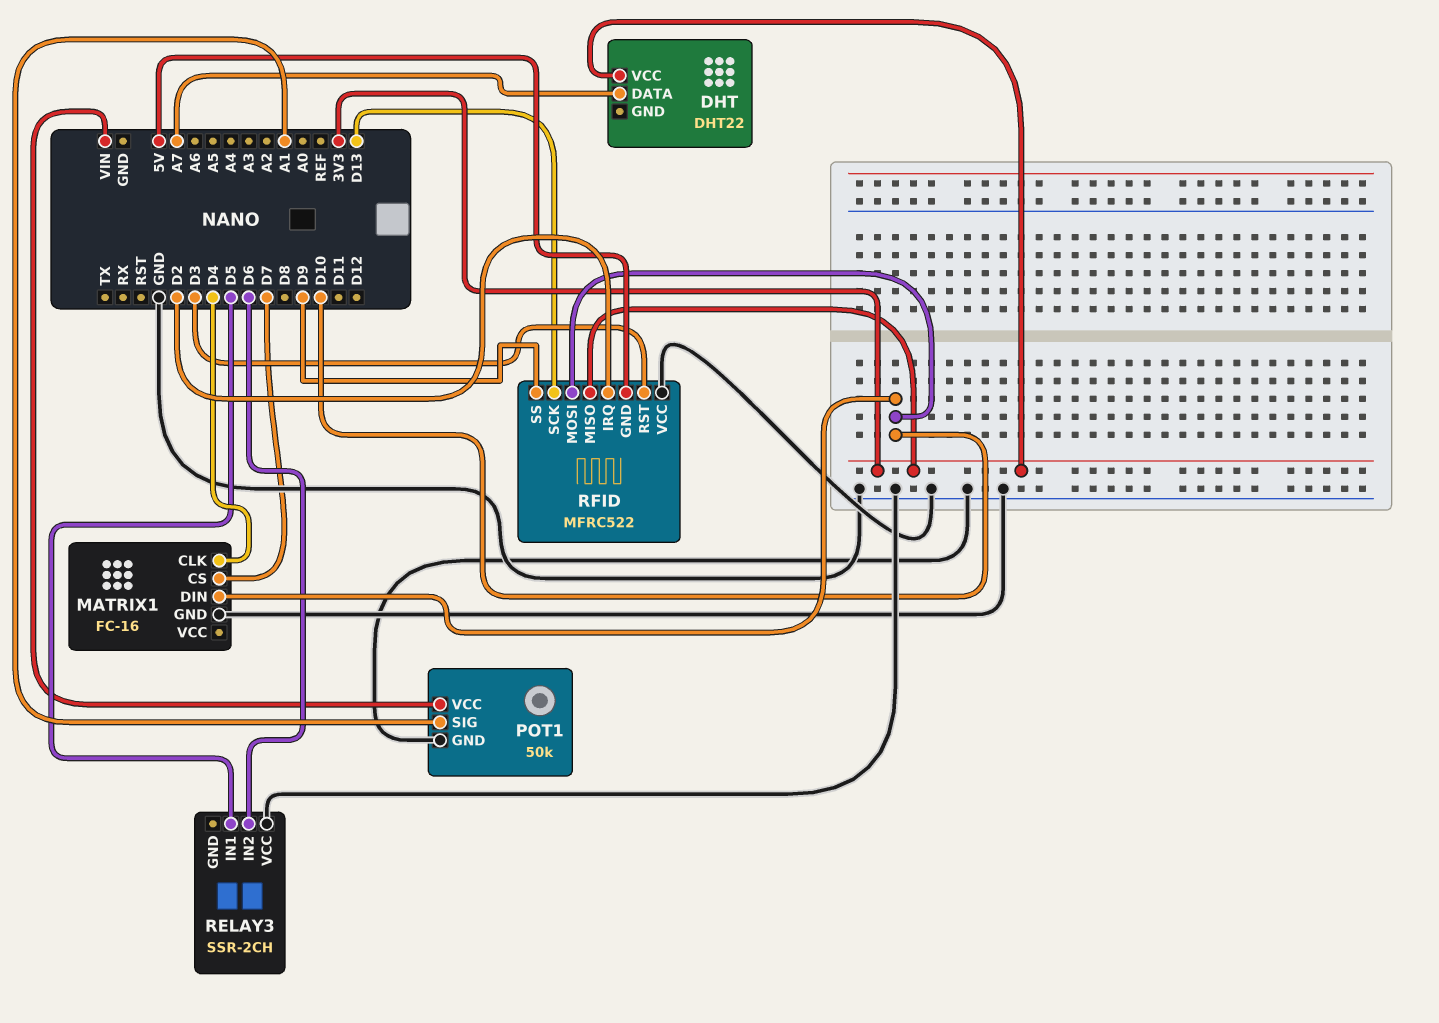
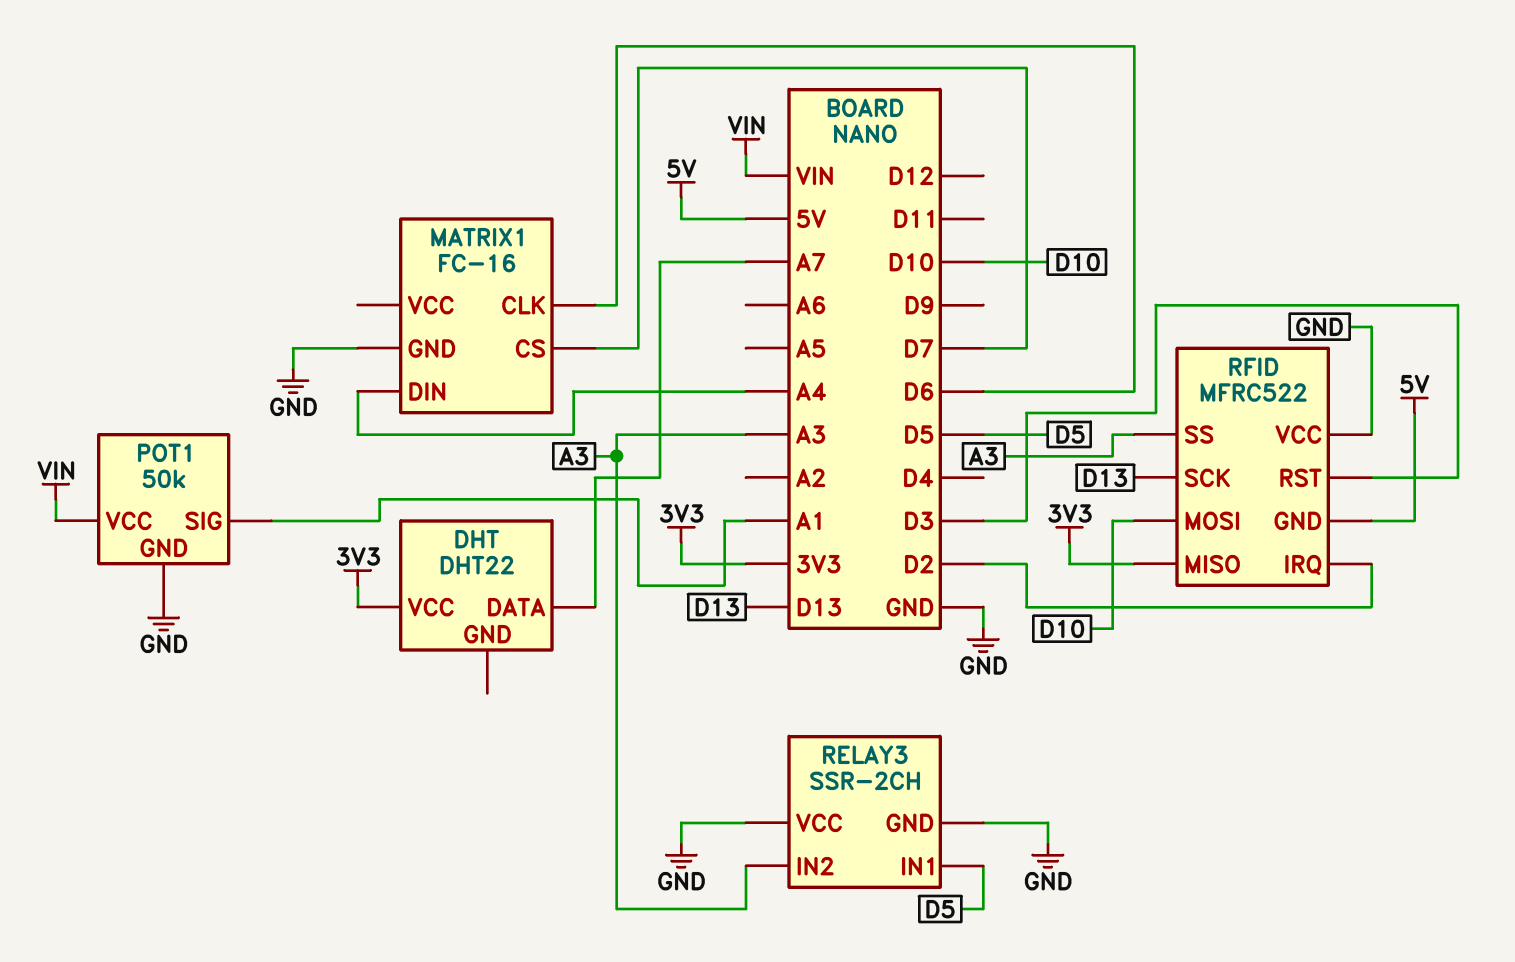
MATRIX1 pin CLK: D4 -> D6
MATRIX1 pin DIN: D10 -> A4
RELAY3 pin GND: none -> GND
RELAY3 pin IN2: D6 -> A3
RFID pin SS: D9 -> A3

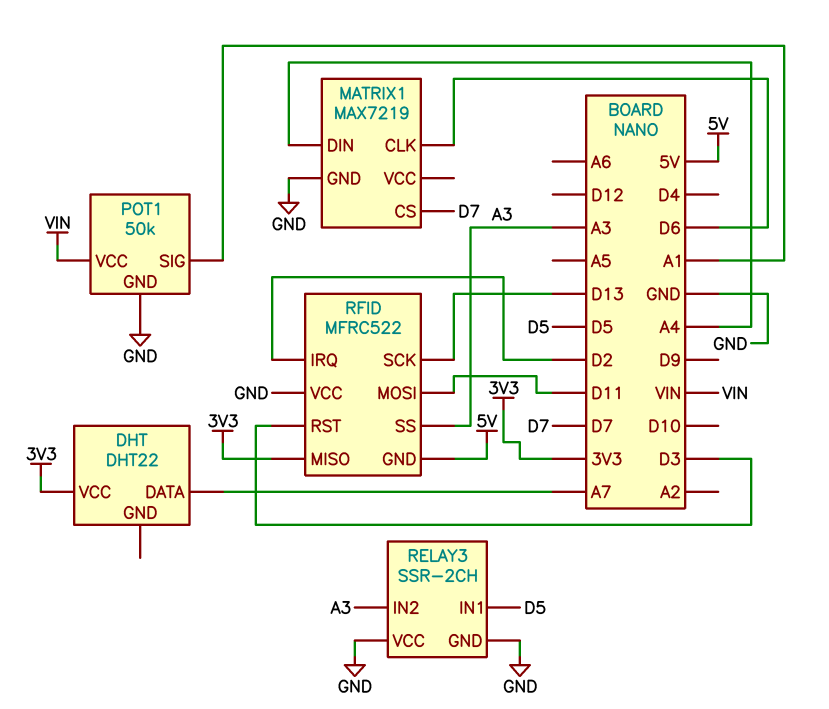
MATRIX1: FC-16 -> MAX7219
RFID pin MOSI: D10 -> D11

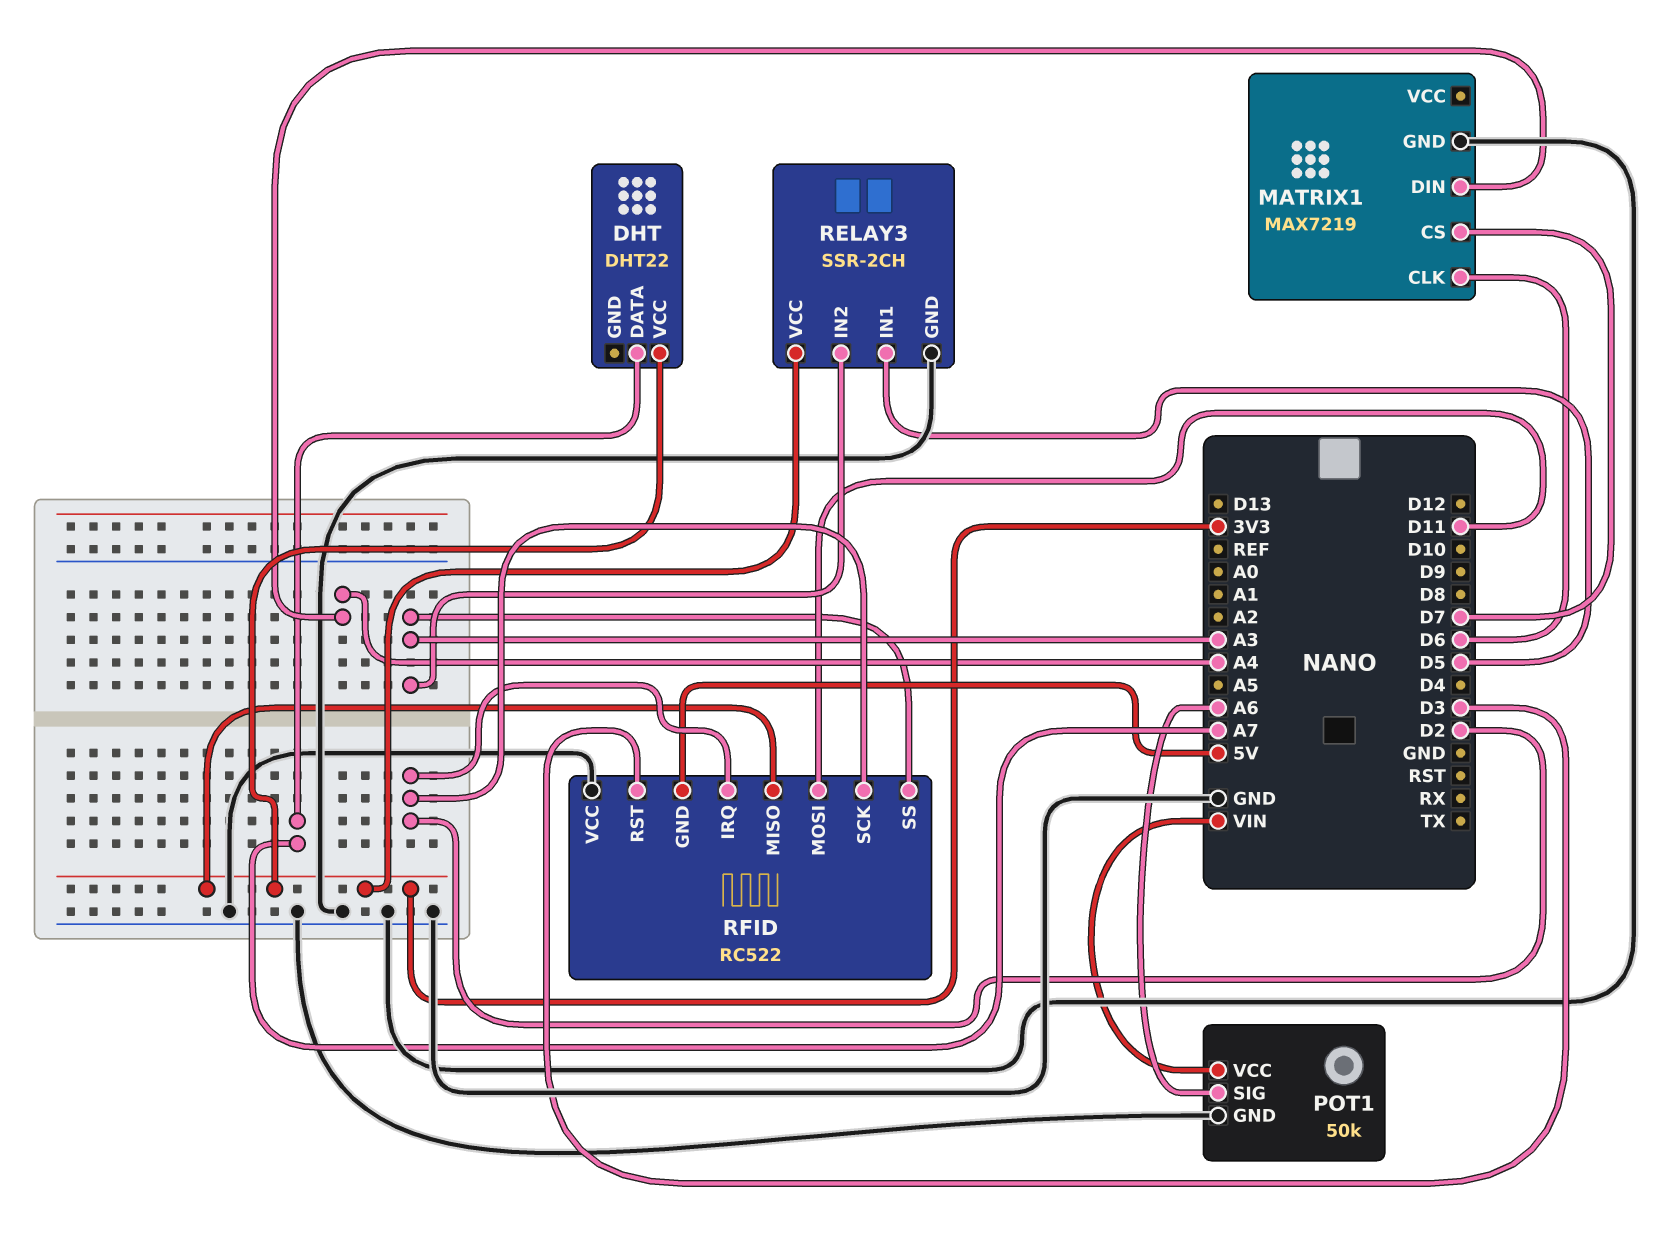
POT1 pin SIG: A1 -> A6
RELAY3 pin VCC: GND -> 3V3
RFID: MFRC522 -> RC522
RFID pin SCK: D13 -> D2

